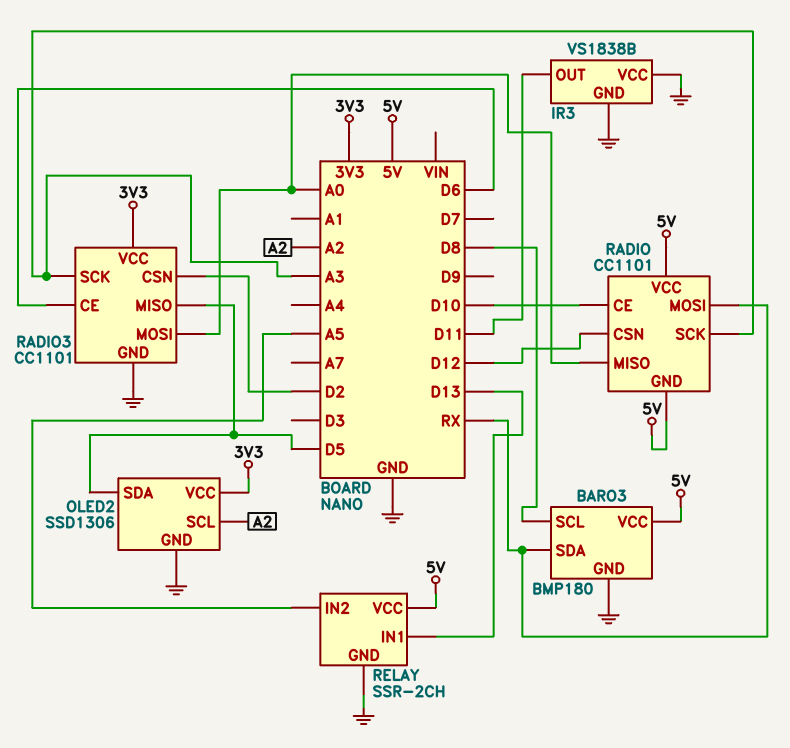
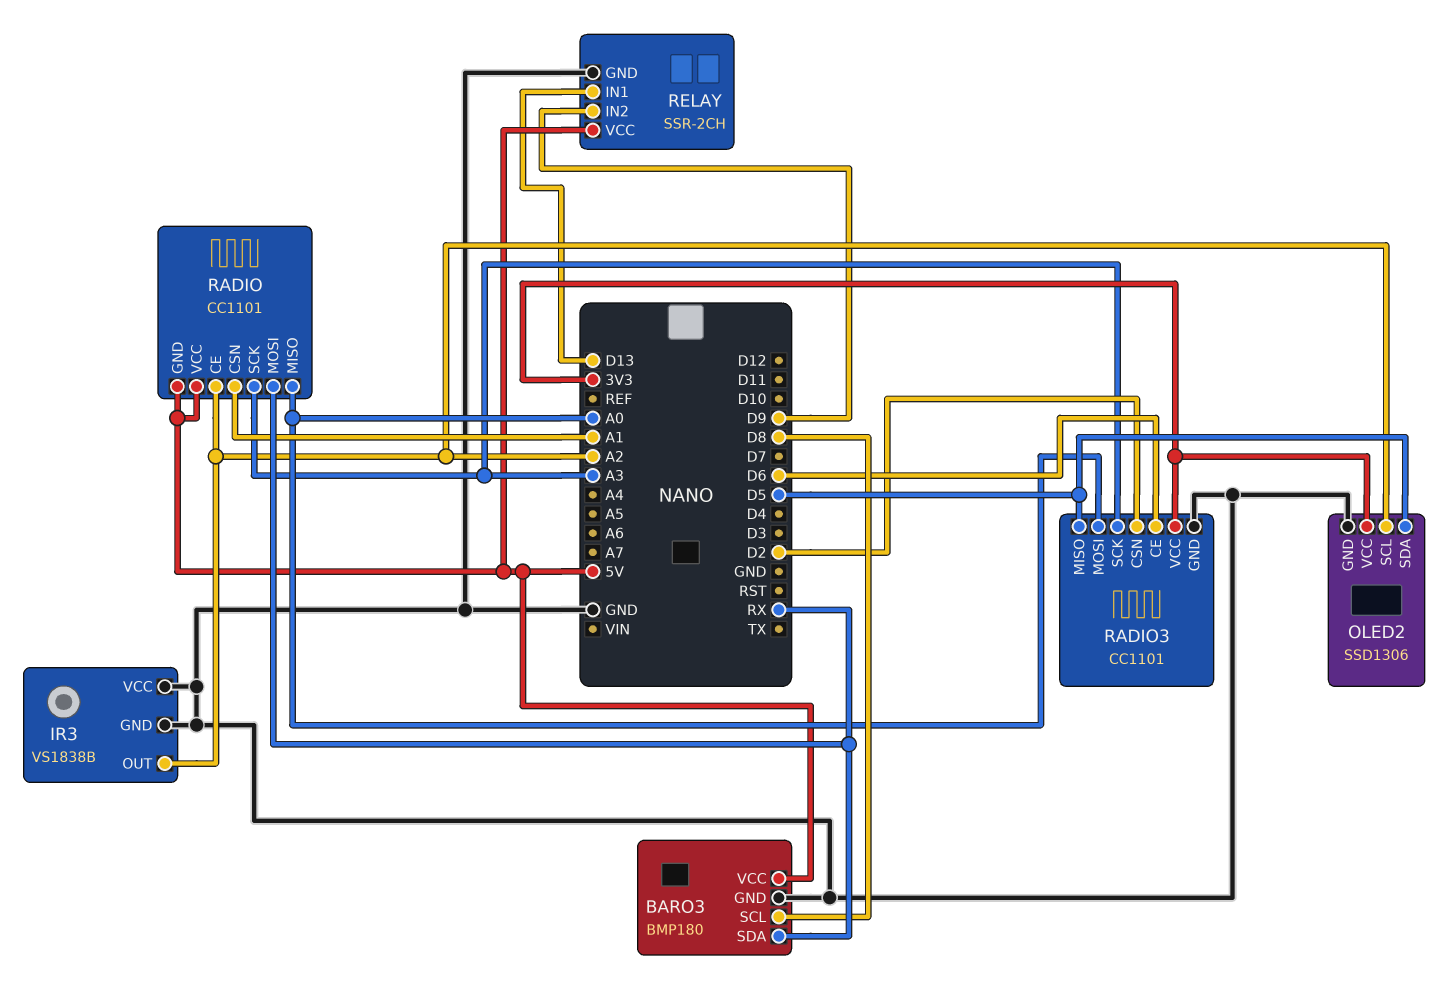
IR3 pin OUT: D11 -> A2
RADIO pin CE: D10 -> A2
RADIO pin CSN: D12 -> A1
RELAY pin IN2: A5 -> D9

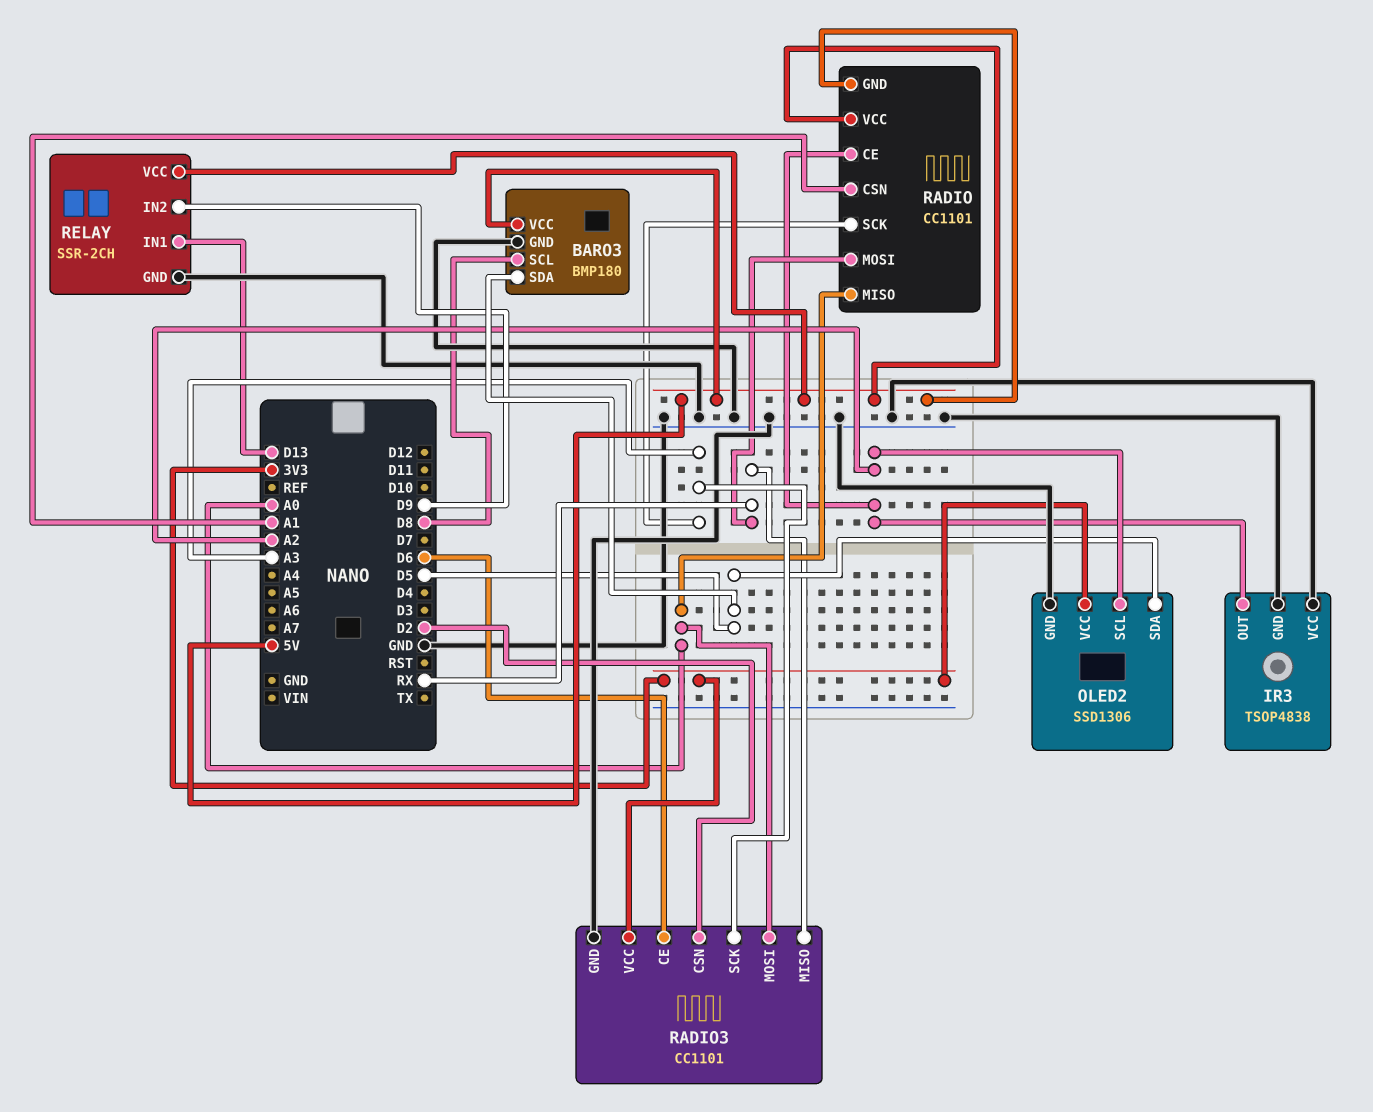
BARO3 pin SDA: RX -> D5
IR3: VS1838B -> TSOP4838
RADIO3 pin MISO: D5 -> RX

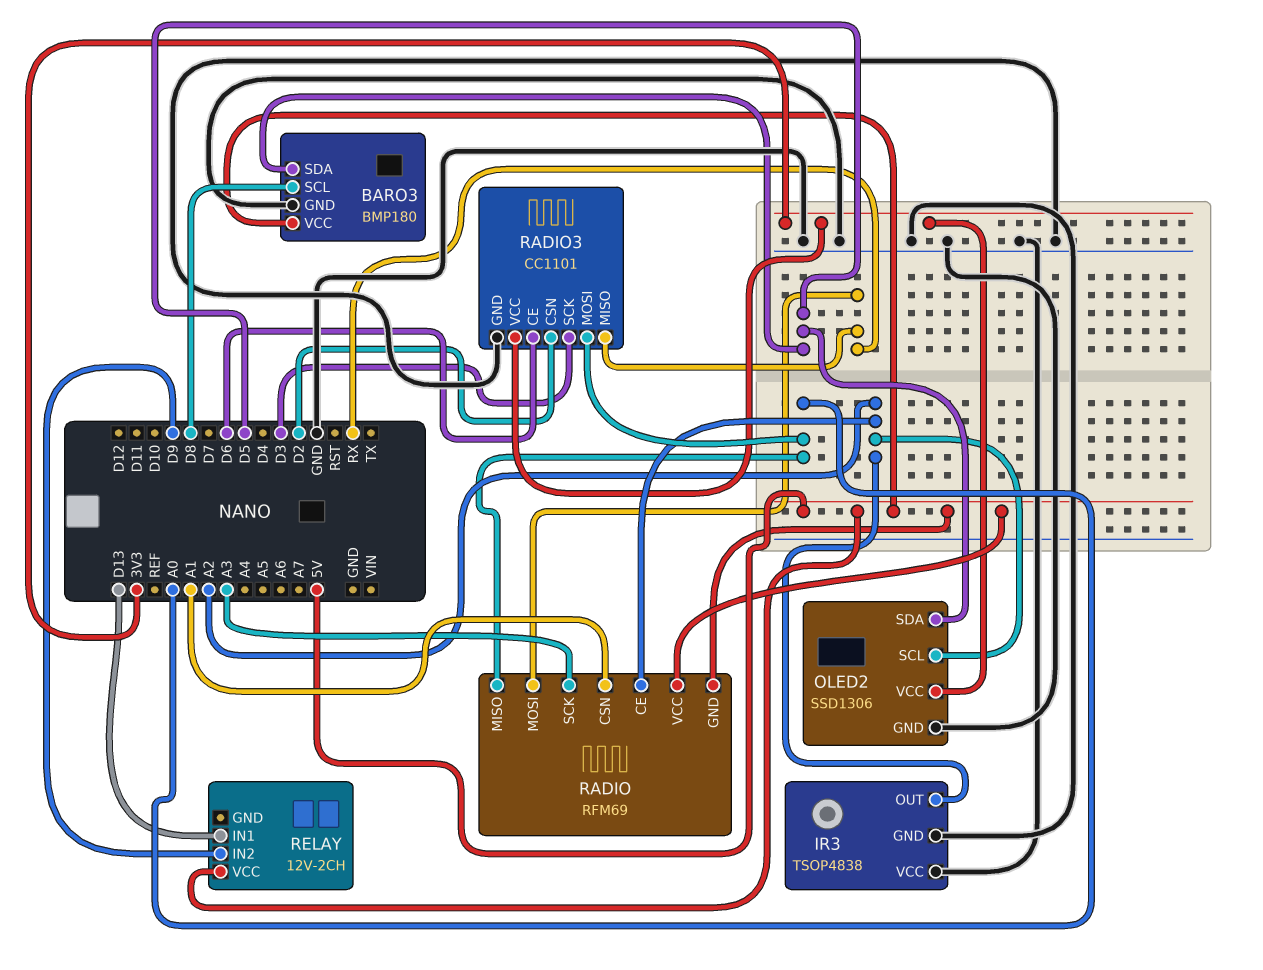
RADIO: CC1101 -> RFM69
RADIO3 pin SCK: A3 -> D3
RELAY: SSR-2CH -> 12V-2CH
RELAY pin GND: GND -> none

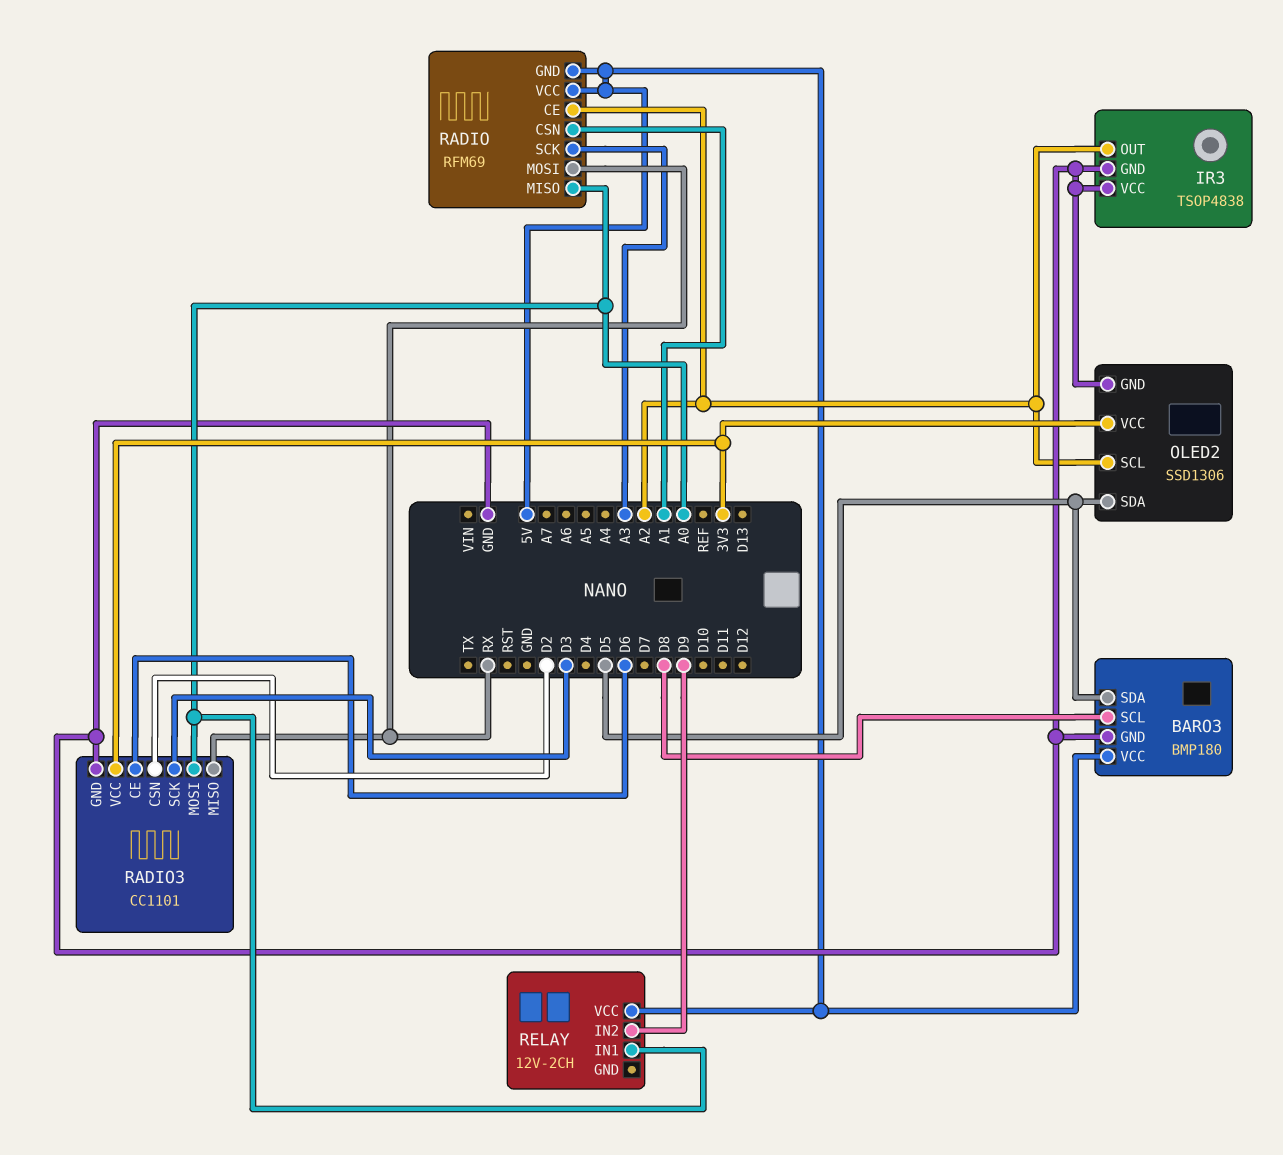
RELAY pin IN1: D13 -> A0

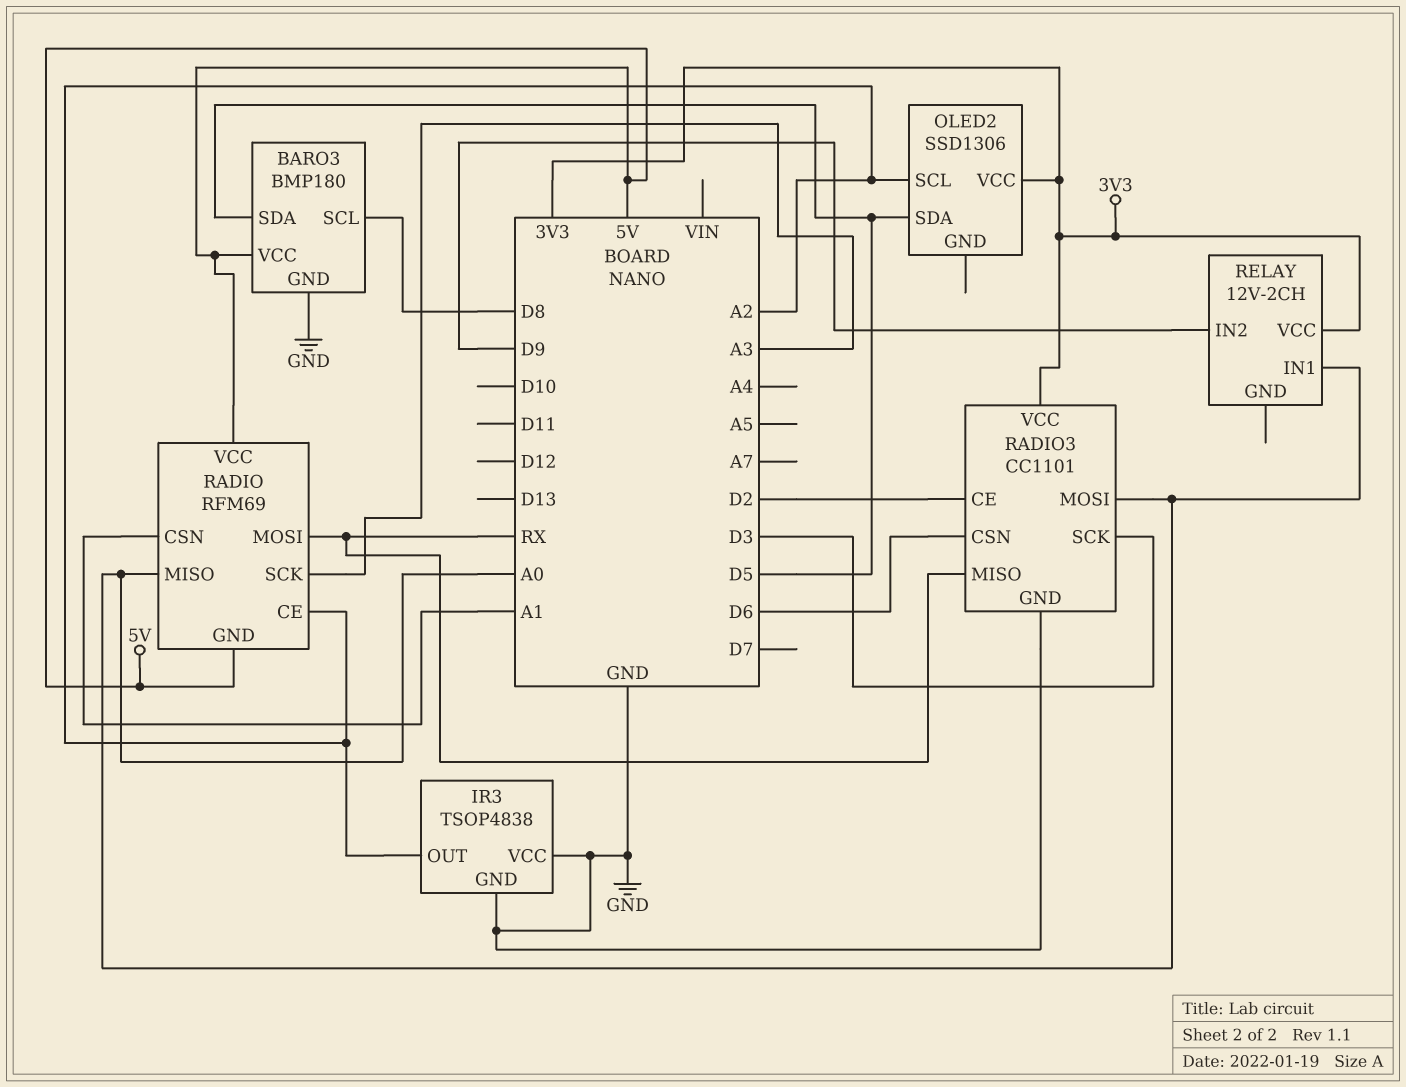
OLED2 pin GND: GND -> none
RADIO3 pin CE: D6 -> D2
RADIO3 pin CSN: D2 -> D6
RELAY pin VCC: 5V -> 3V3

